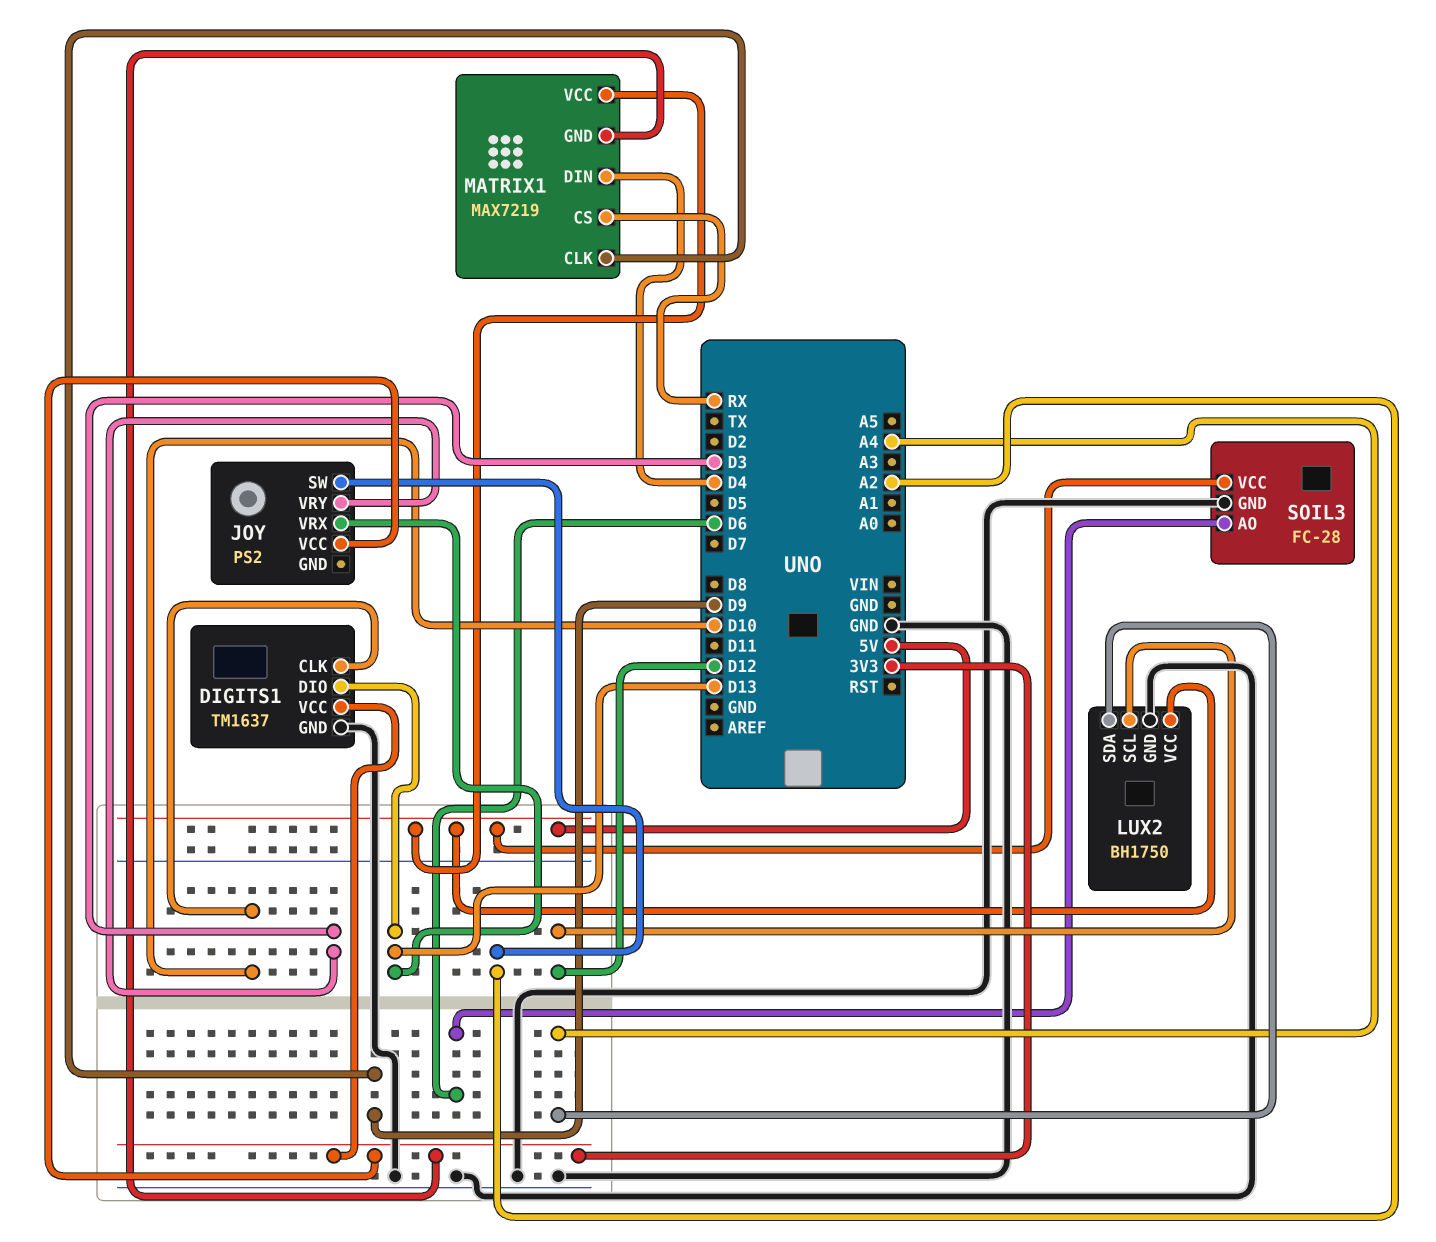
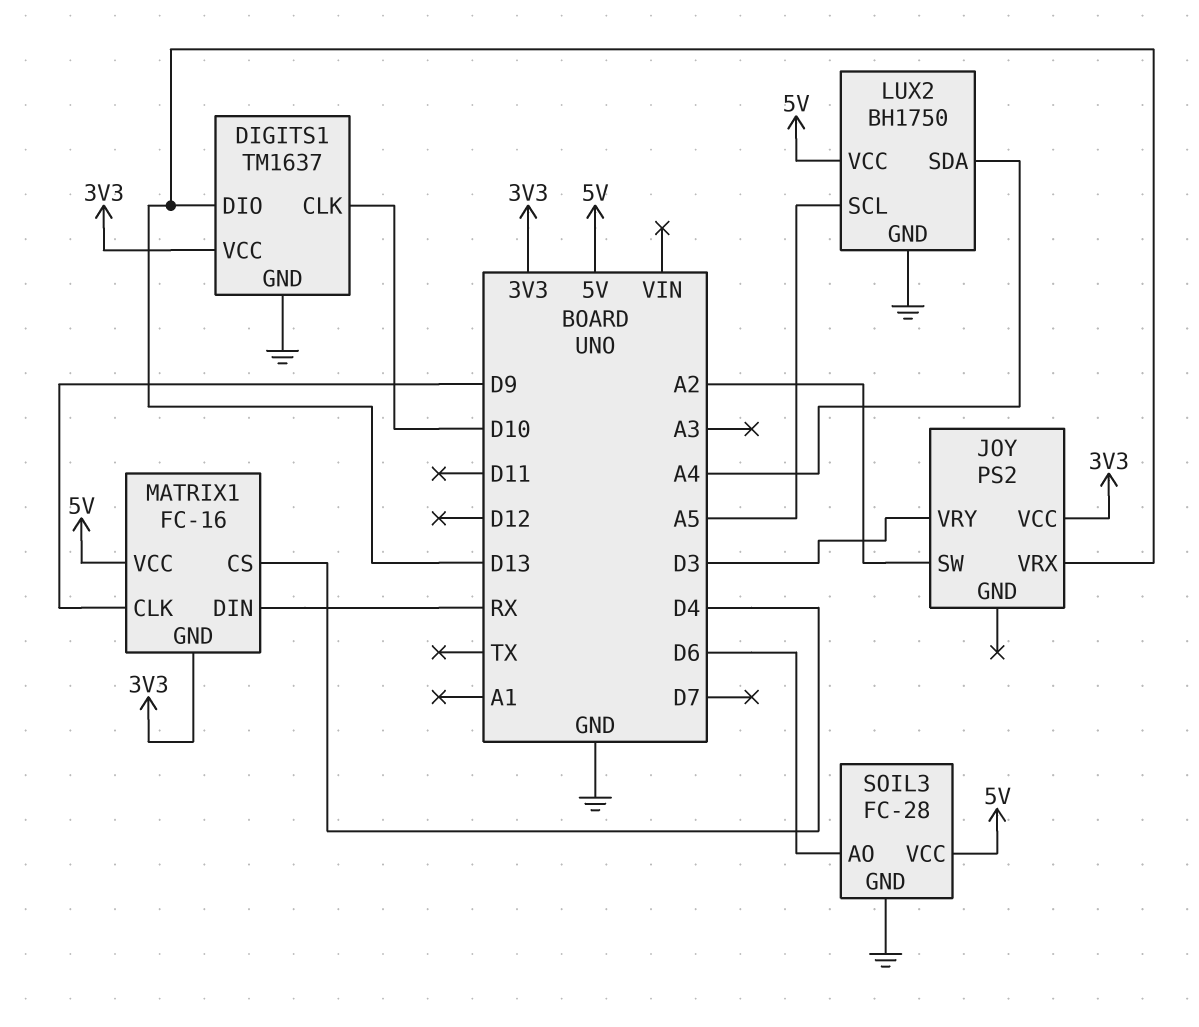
LUX2 pin SCL: D12 -> A5
MATRIX1: MAX7219 -> FC-16
MATRIX1 pin CS: RX -> D4
MATRIX1 pin DIN: D4 -> RX

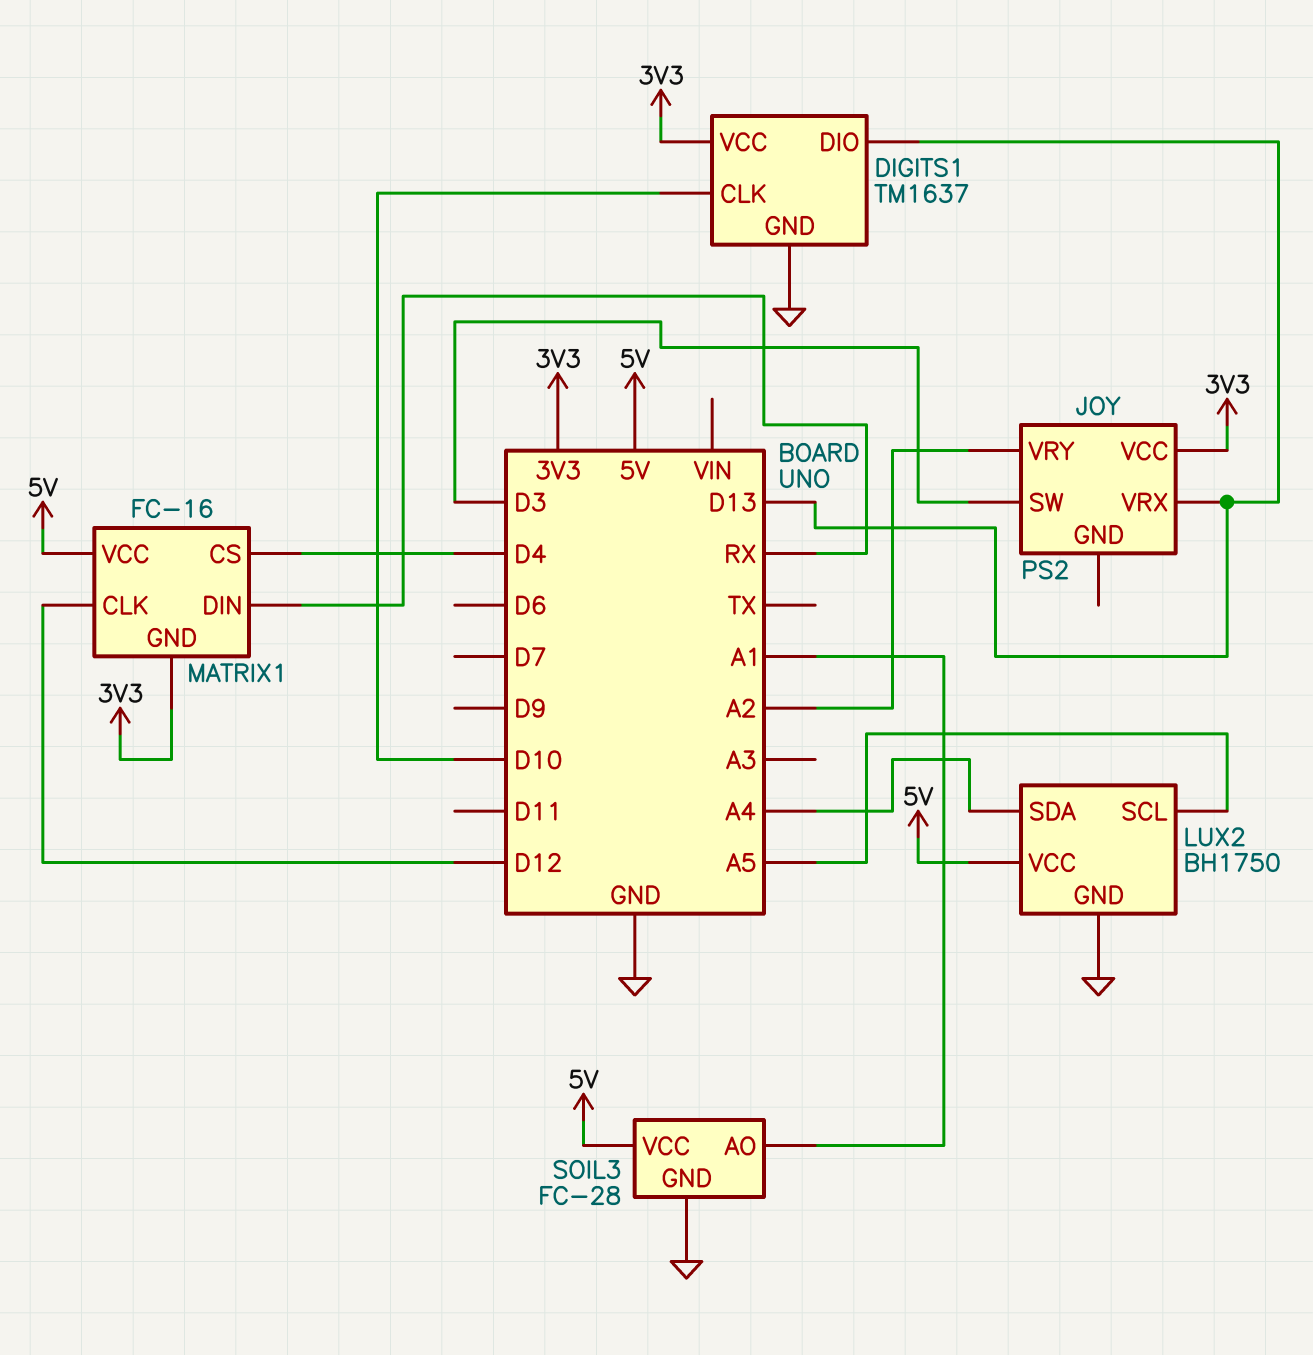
JOY pin SW: A2 -> D3
JOY pin VRY: D3 -> A2
MATRIX1 pin CLK: D9 -> D12
SOIL3 pin AO: D6 -> A1

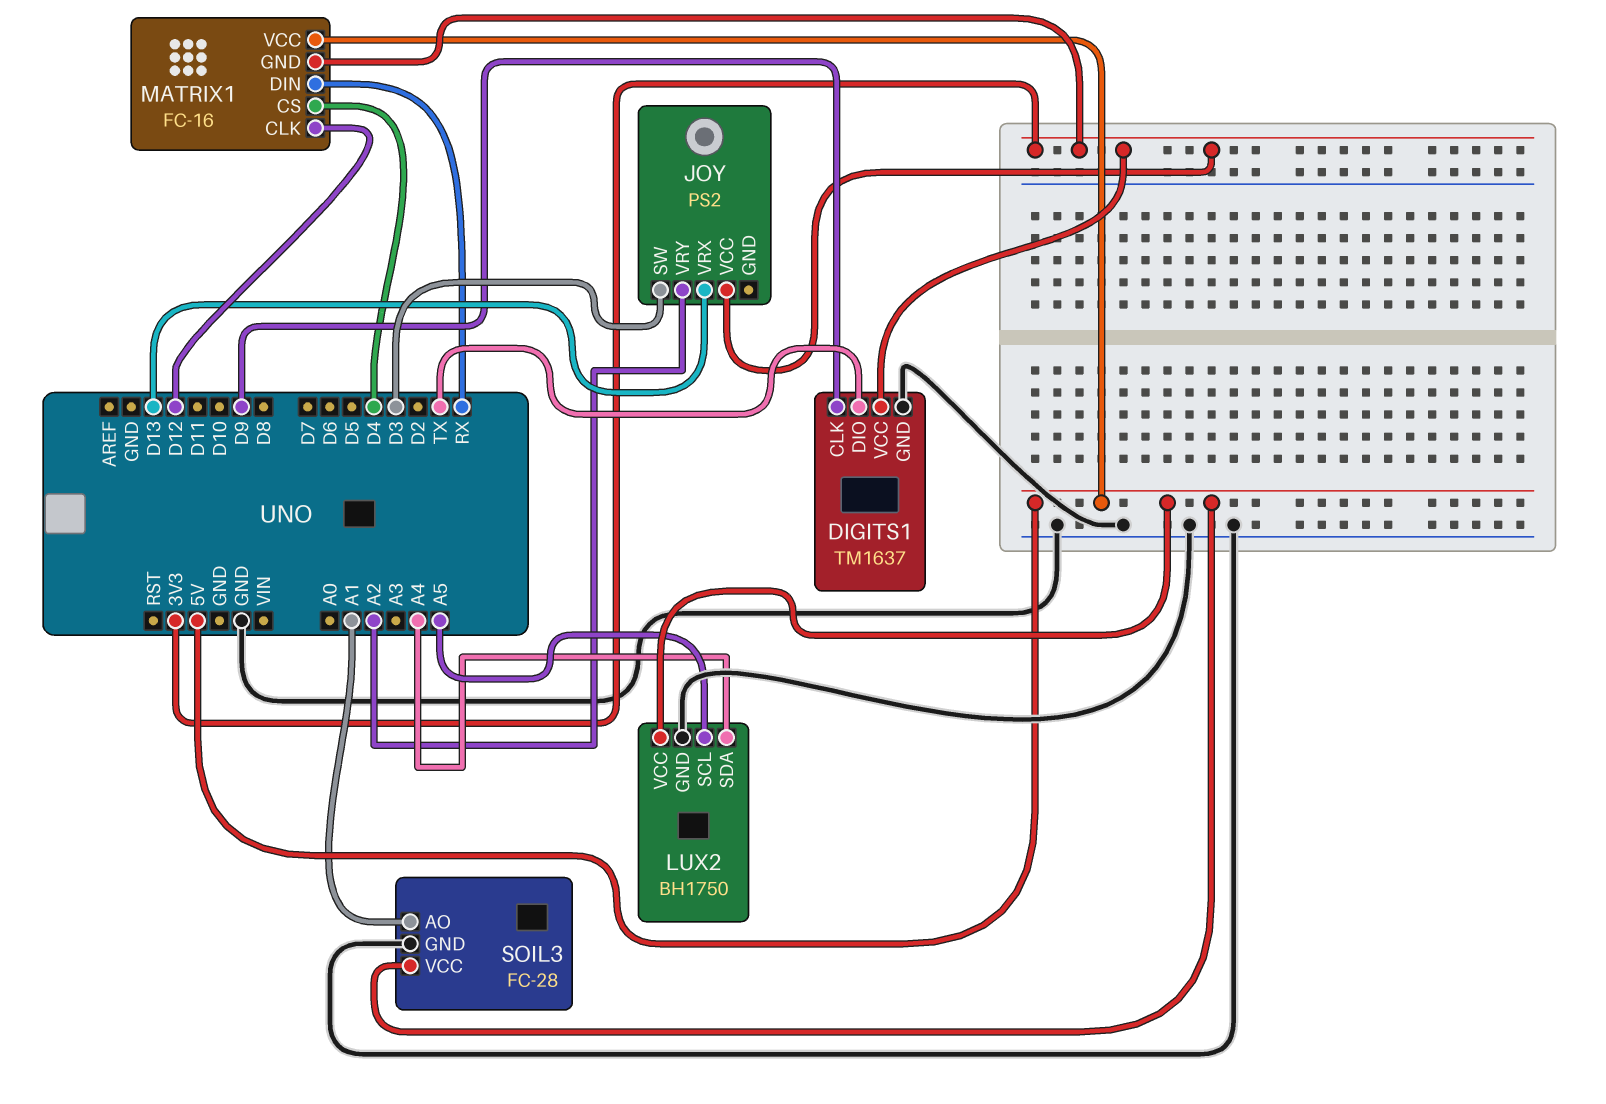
DIGITS1 pin CLK: D10 -> D9
DIGITS1 pin DIO: D13 -> TX

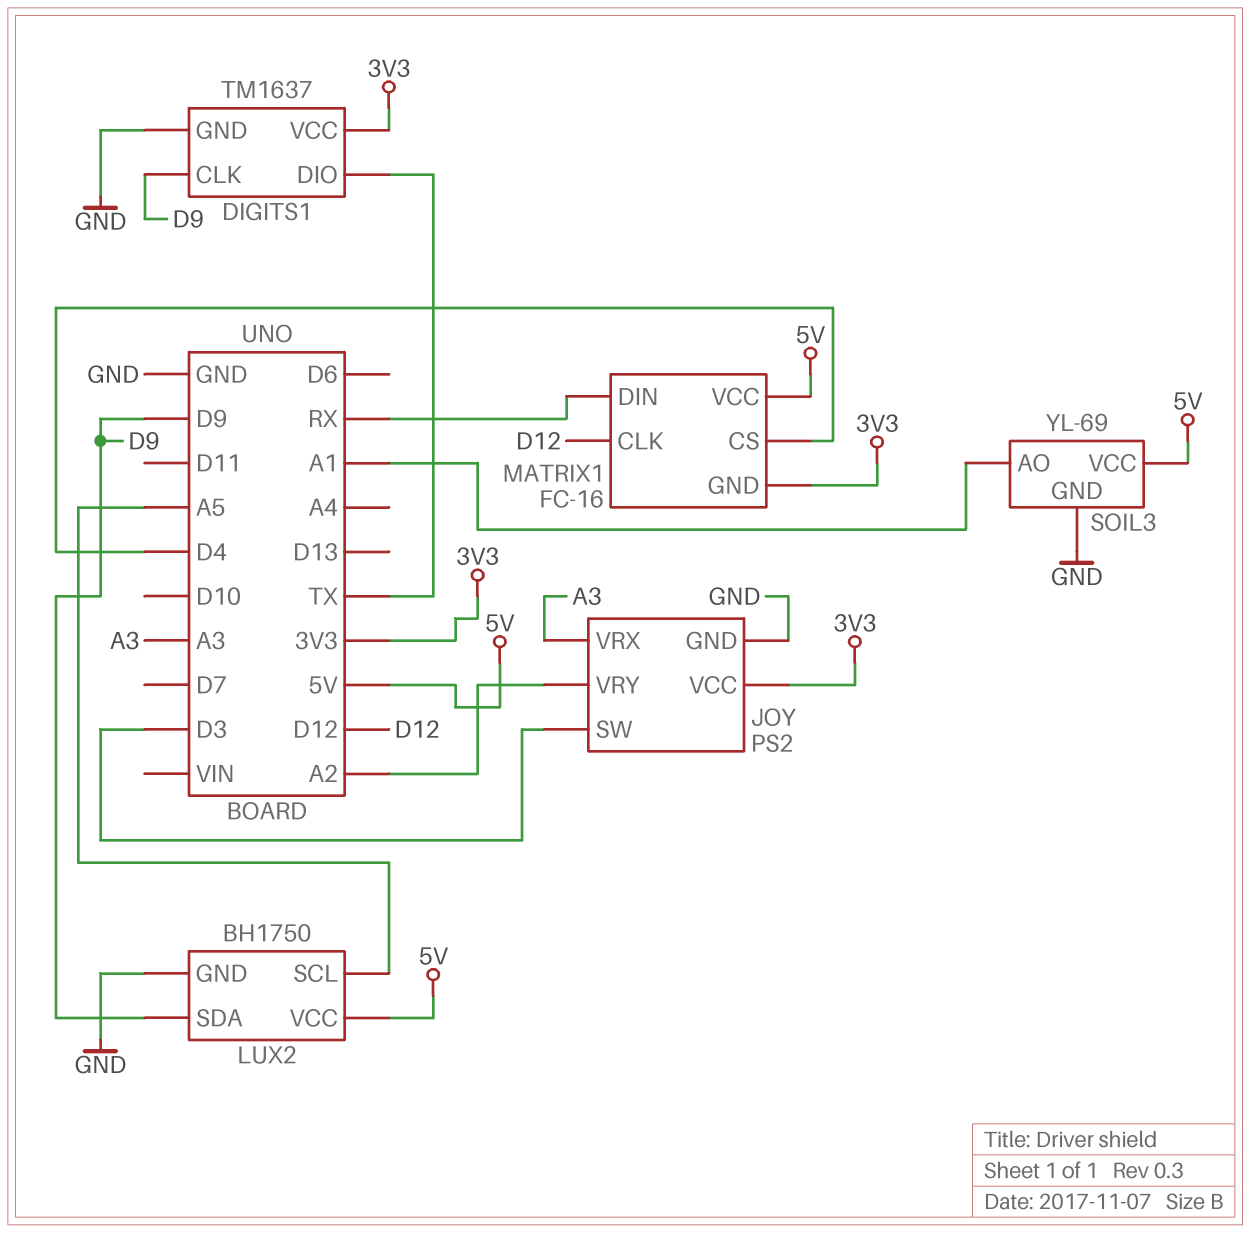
JOY pin GND: none -> GND
JOY pin VRX: D13 -> A3
LUX2 pin SDA: A4 -> D9
SOIL3: FC-28 -> YL-69

